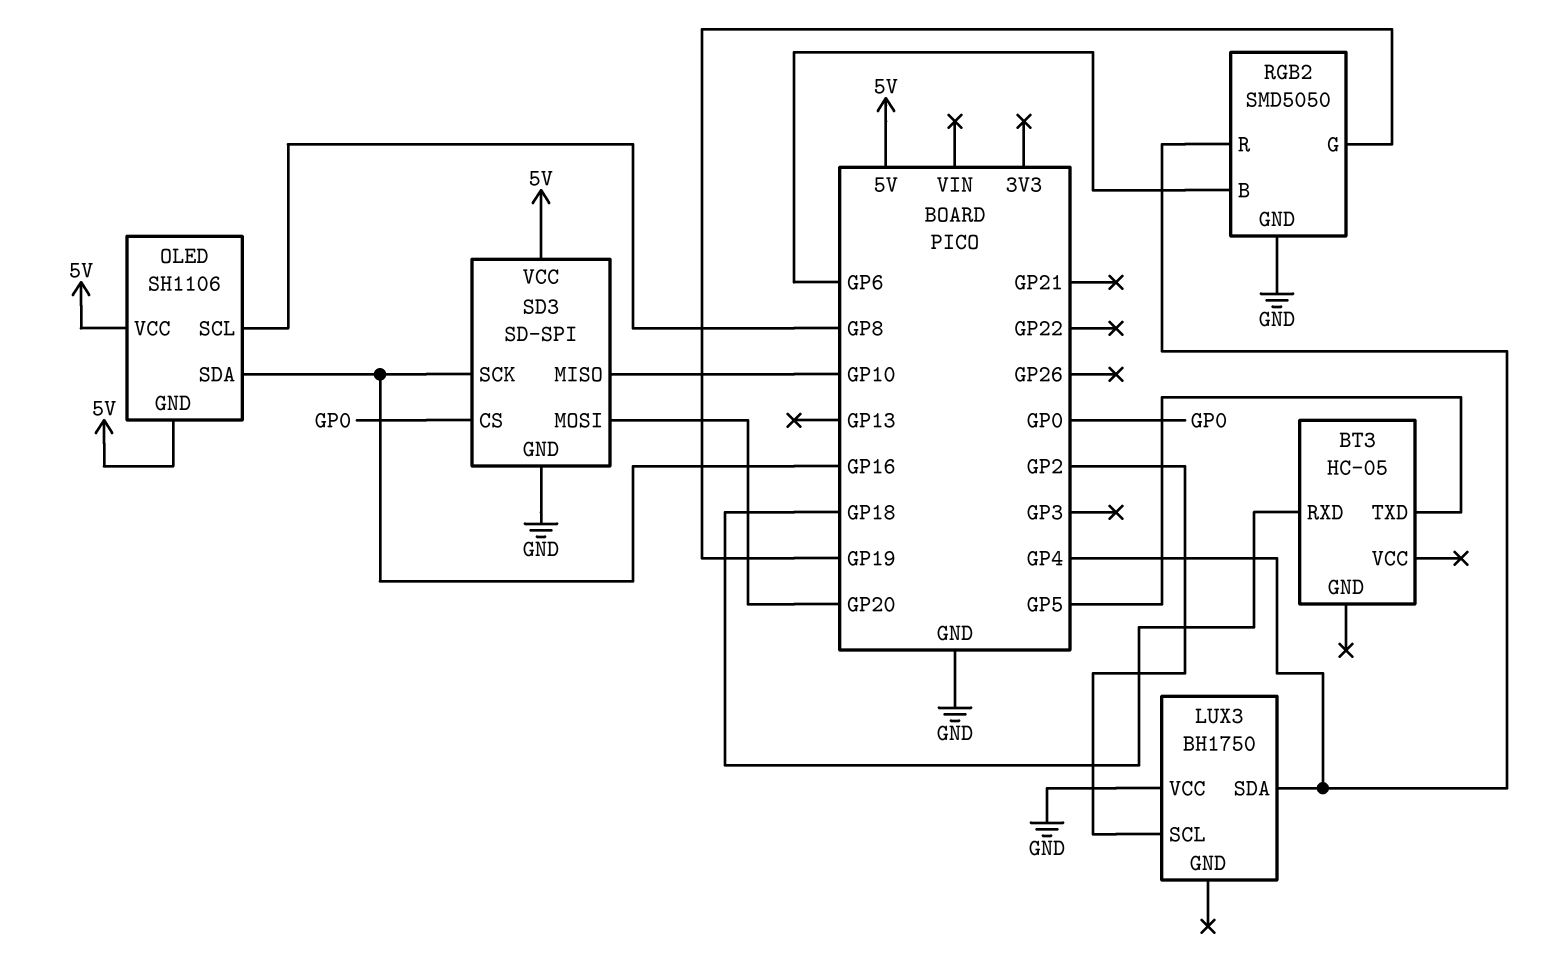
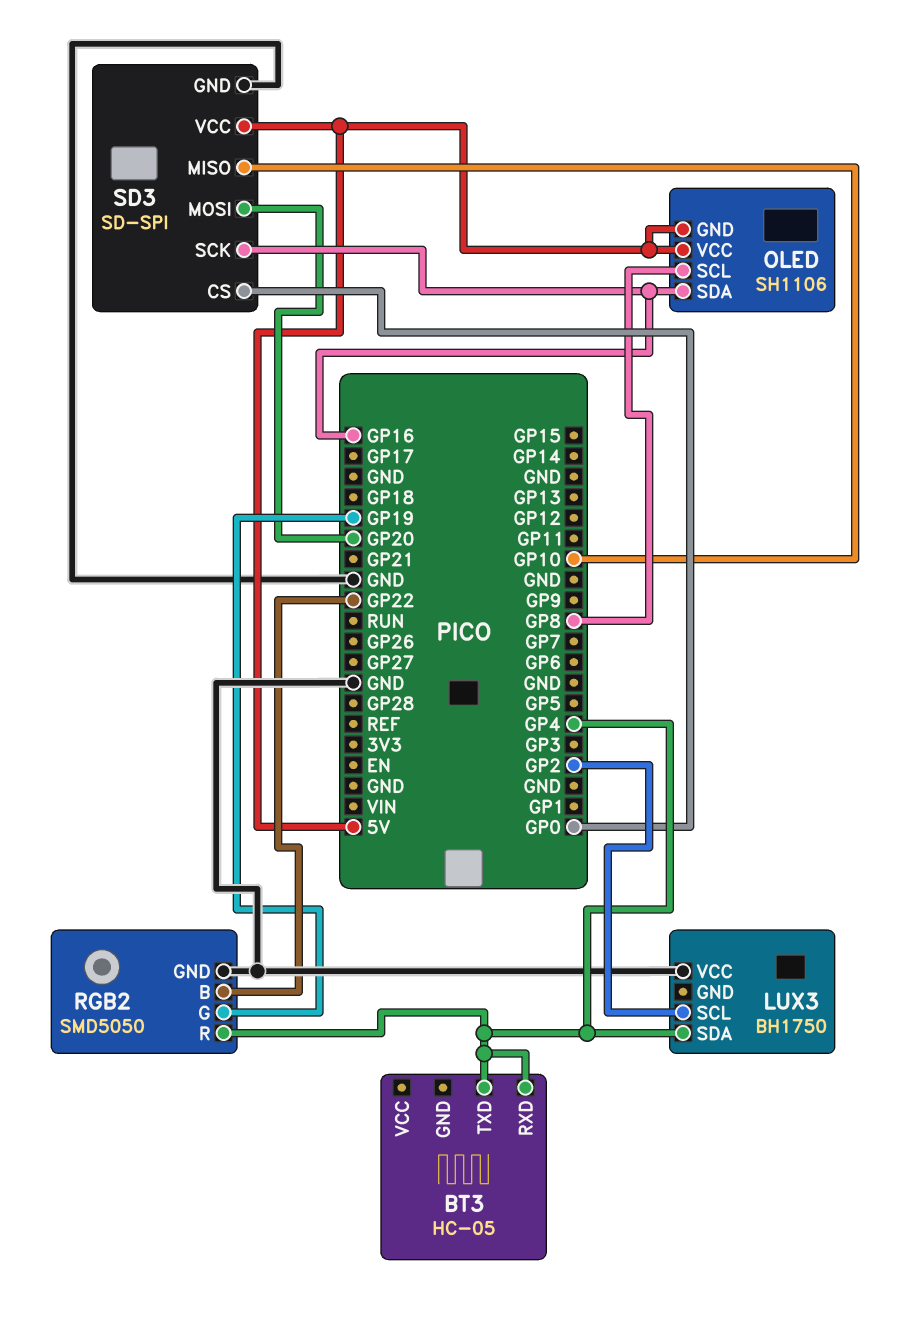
BT3 pin RXD: GP18 -> GP4
BT3 pin TXD: GP5 -> GP4
RGB2 pin B: GP6 -> GP22

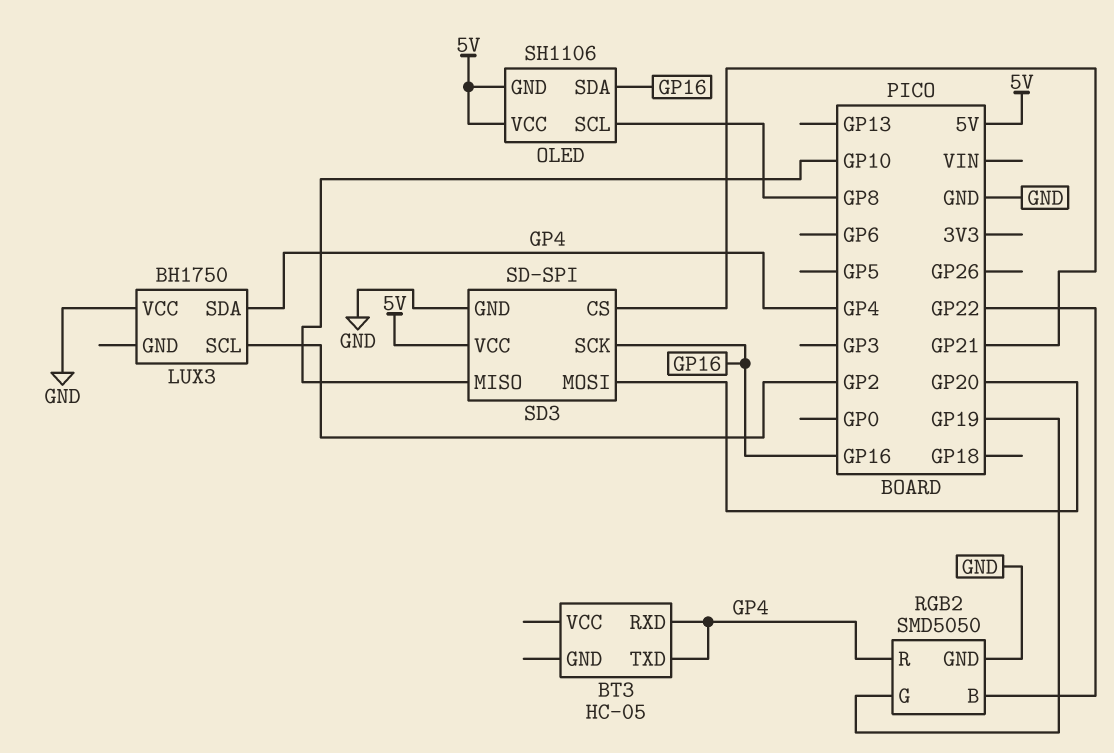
SD3 pin CS: GP0 -> GP21

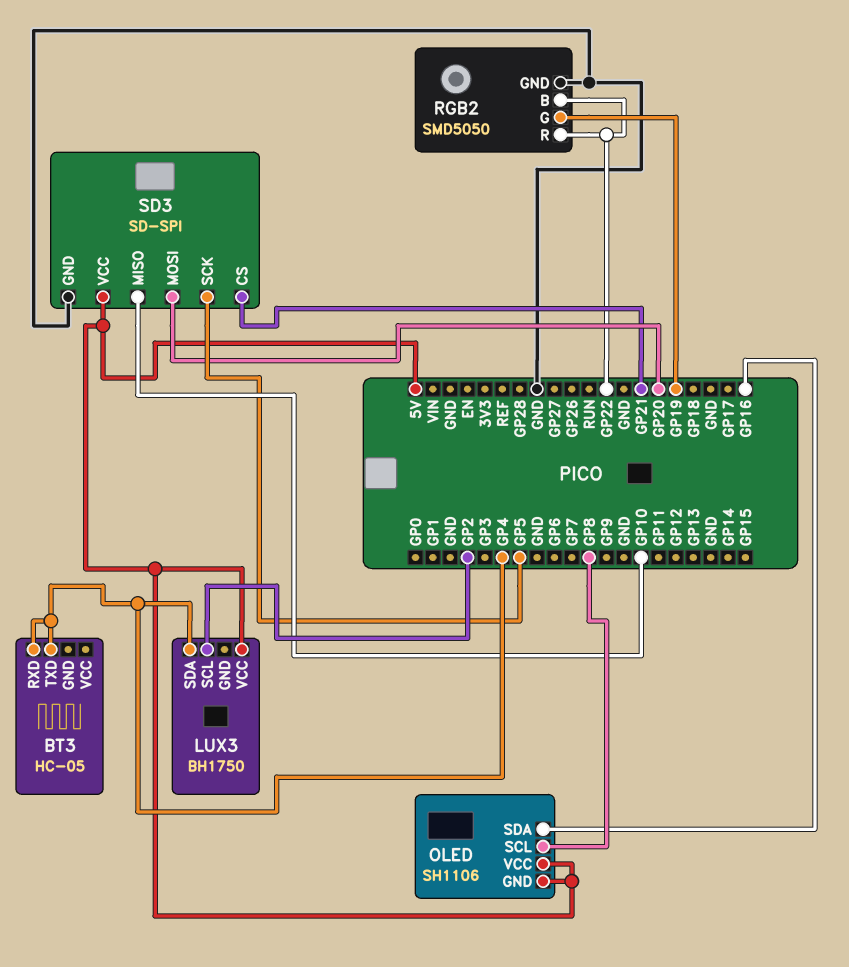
LUX3 pin VCC: GND -> 5V
RGB2 pin R: GP4 -> GP22
SD3 pin SCK: GP16 -> GP5

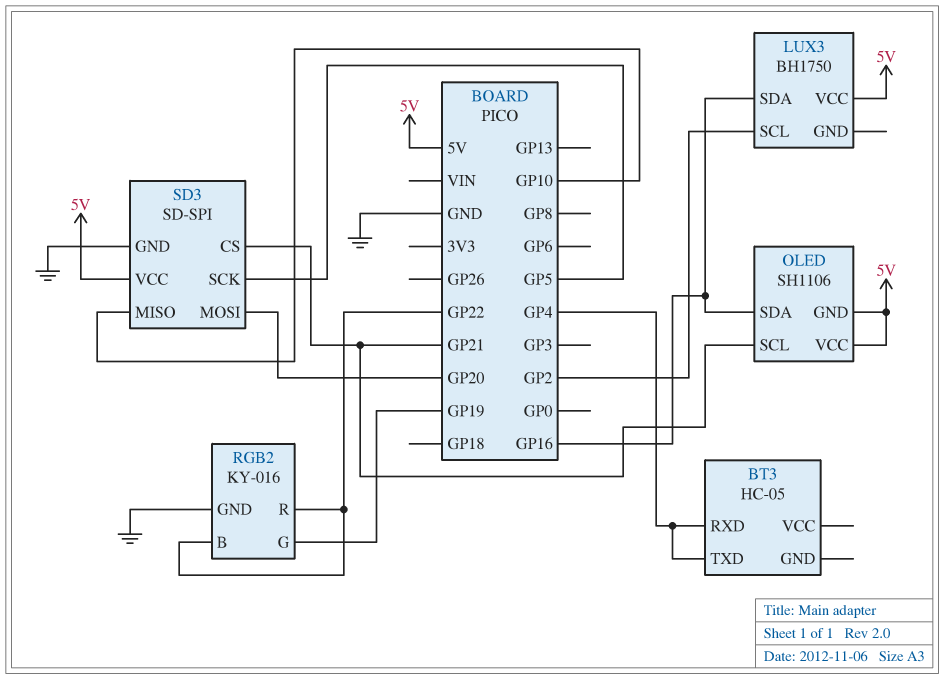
LUX3 pin SDA: GP4 -> GP16
OLED pin SCL: GP8 -> GP21
RGB2: SMD5050 -> KY-016

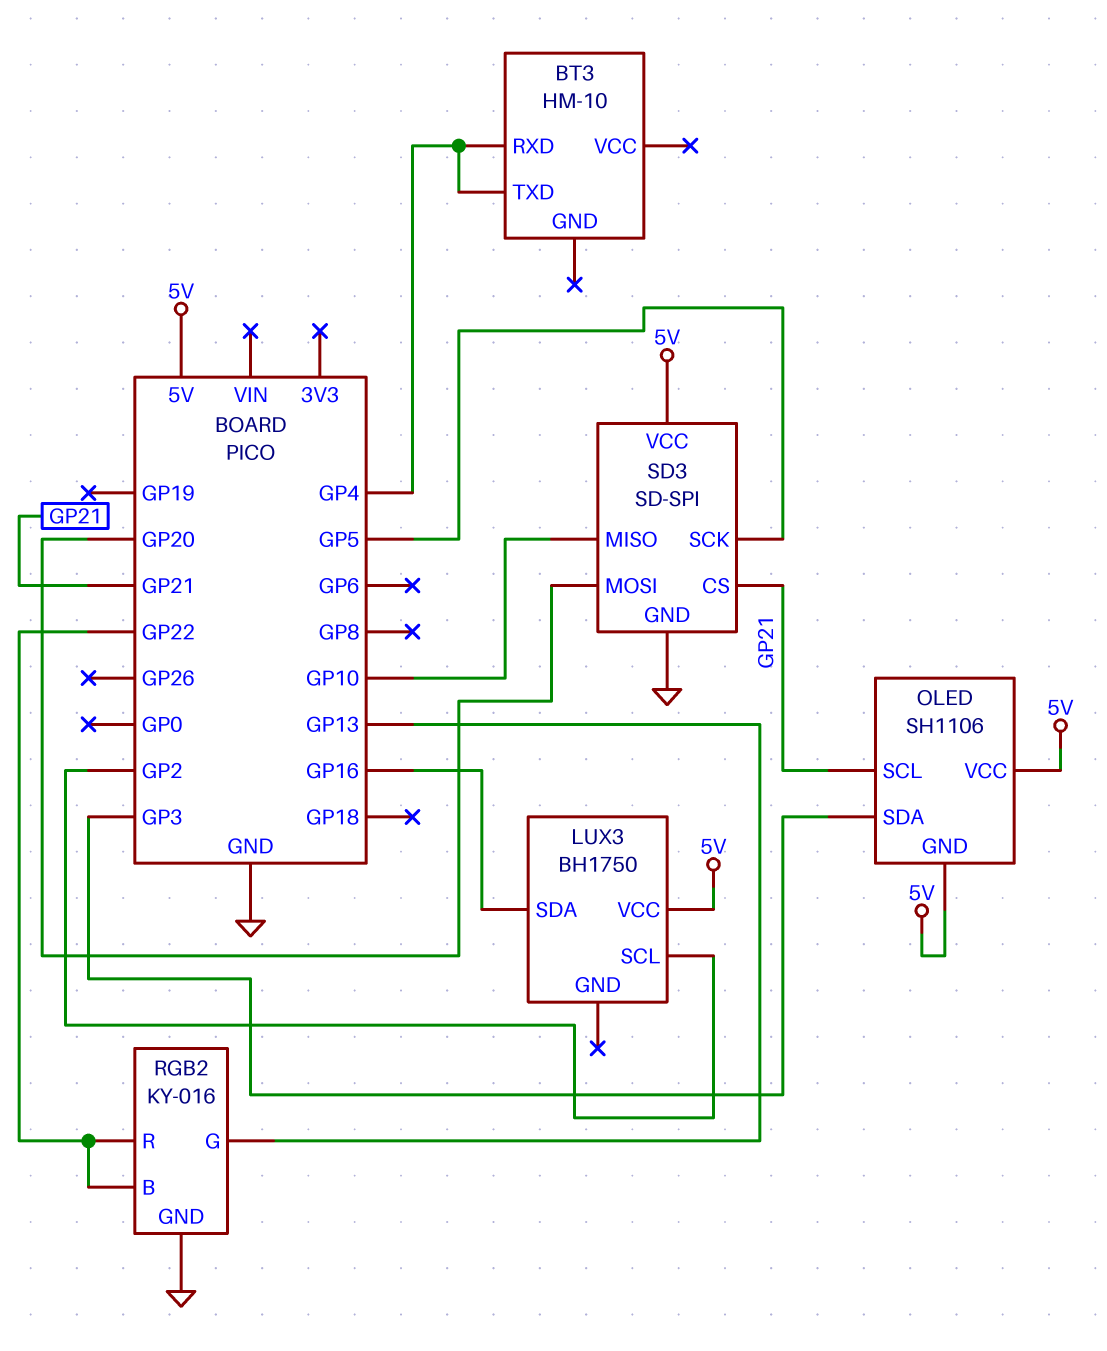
BT3: HC-05 -> HM-10
OLED pin SDA: GP16 -> GP3
RGB2 pin G: GP19 -> GP13

